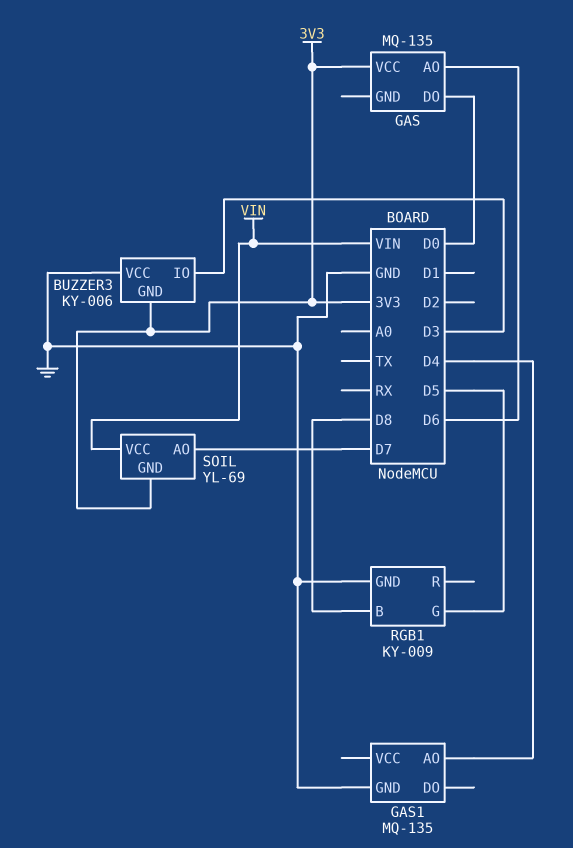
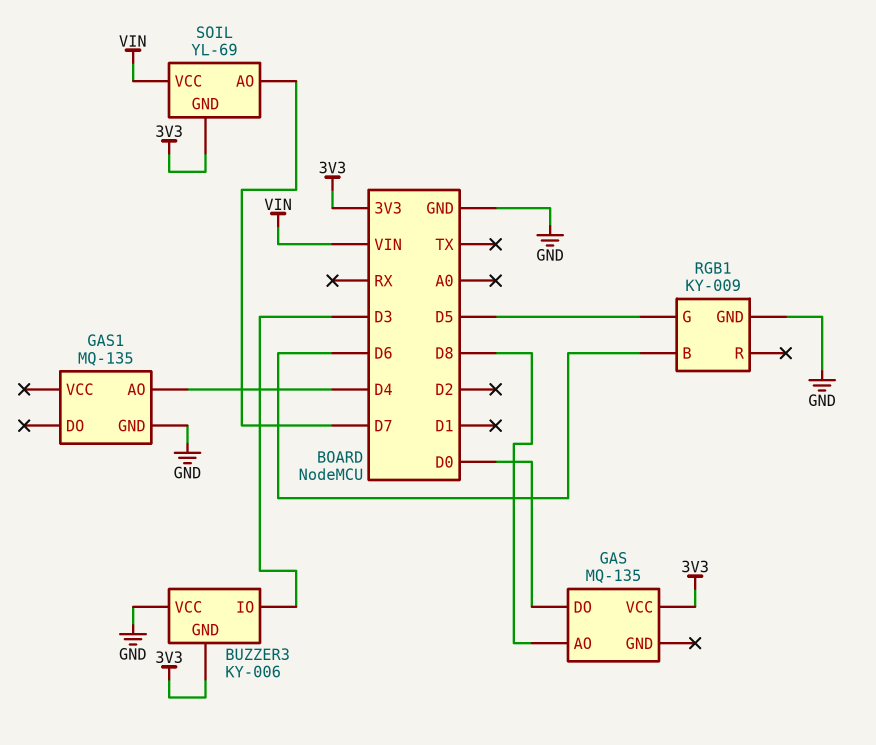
GAS pin AO: D6 -> D8
RGB1 pin B: D8 -> D6

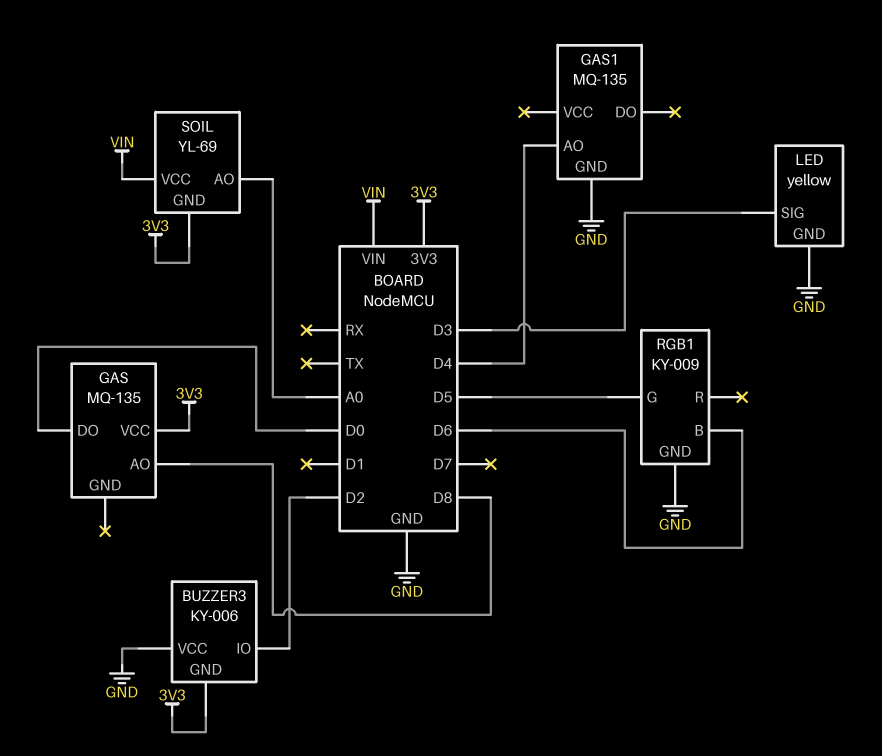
BUZZER3 pin IO: D3 -> D2
LED: none -> yellow
LED pin GND: none -> GND
LED pin SIG: none -> D3
SOIL pin AO: D7 -> A0

